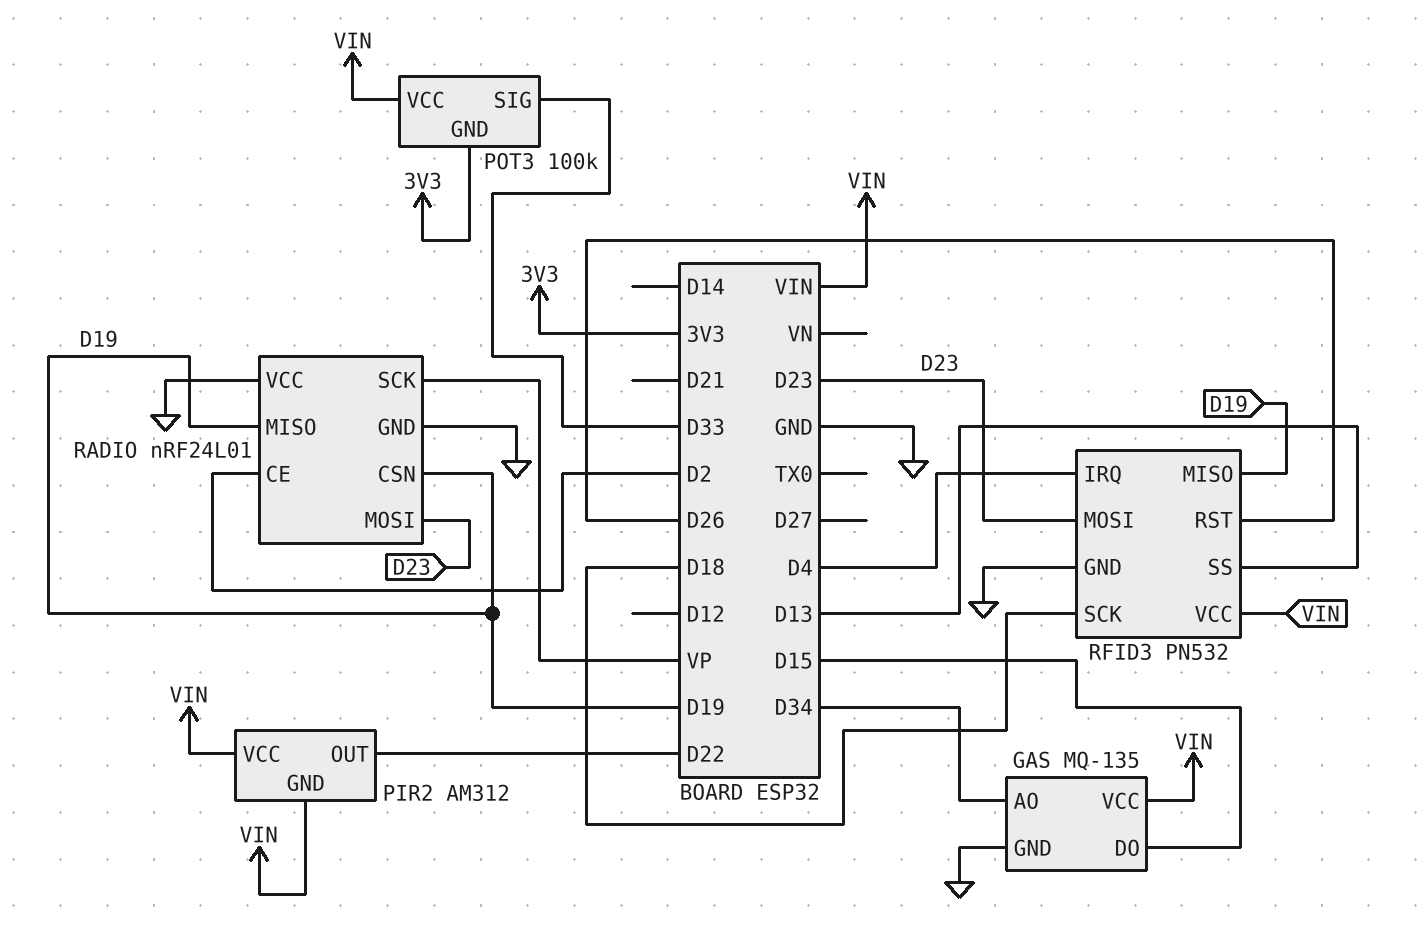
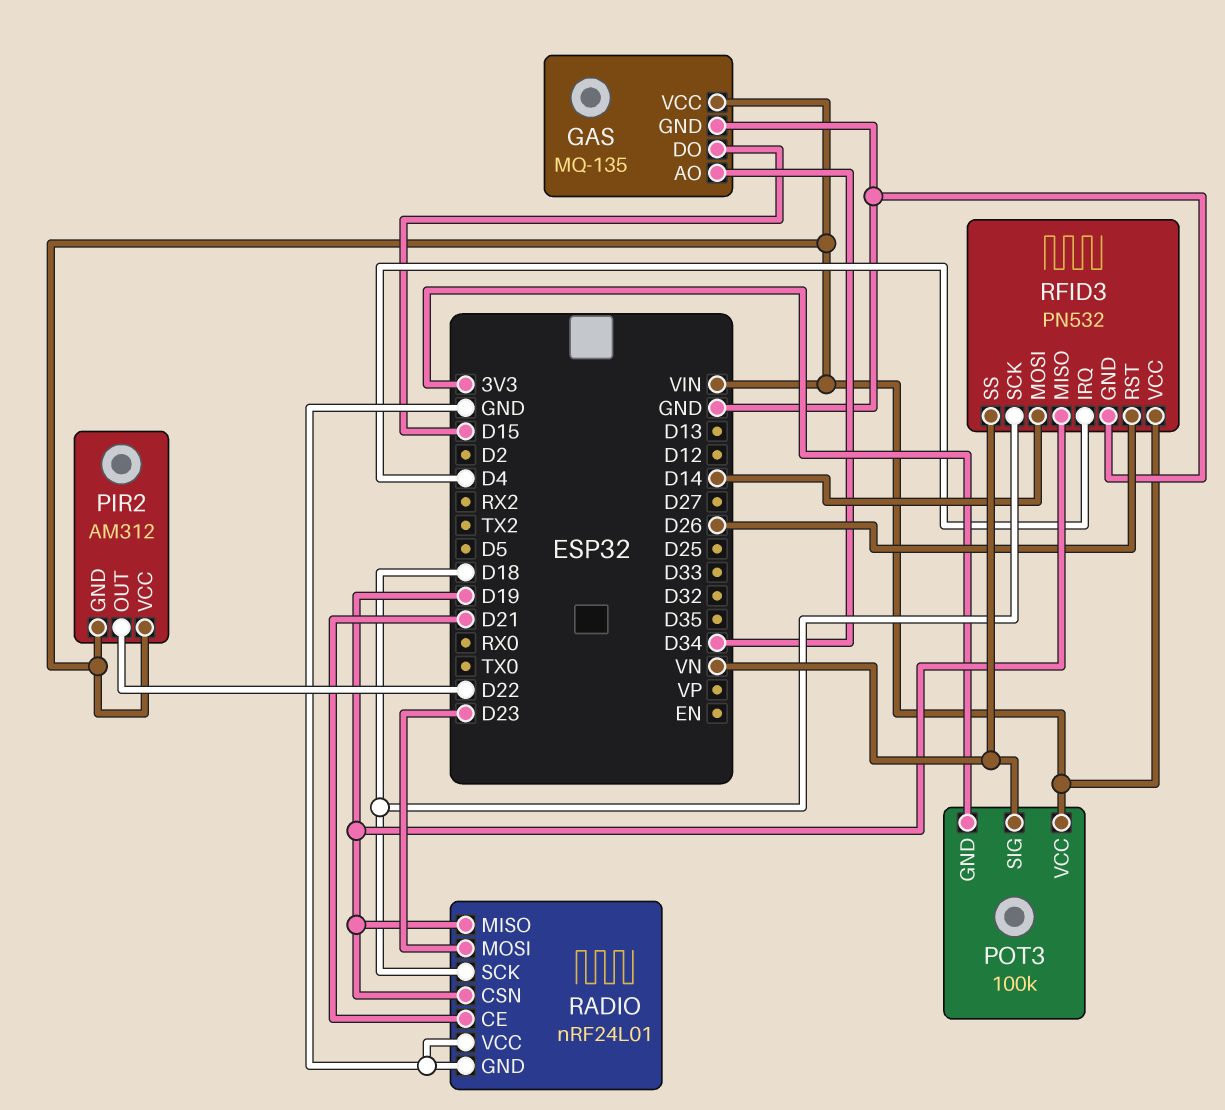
POT3 pin SIG: D33 -> VN
RADIO pin CE: D2 -> D21
RADIO pin SCK: VP -> D18
RFID3 pin MOSI: D23 -> D14
RFID3 pin SS: D13 -> VN

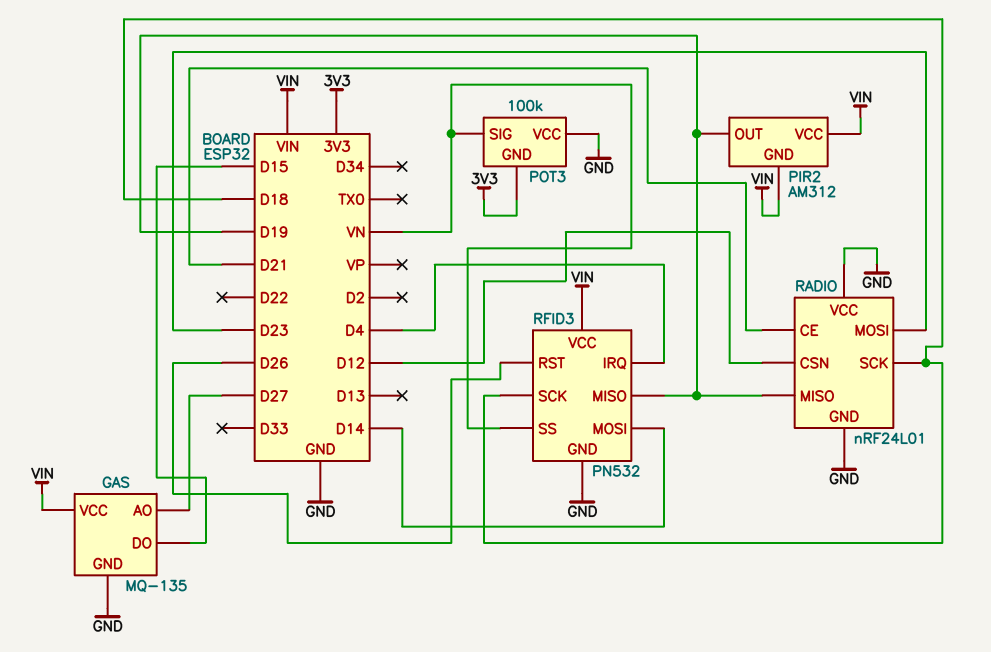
GAS pin AO: D34 -> D27
PIR2 pin OUT: D22 -> D19
POT3 pin VCC: VIN -> GND
RADIO pin CSN: D19 -> D12

